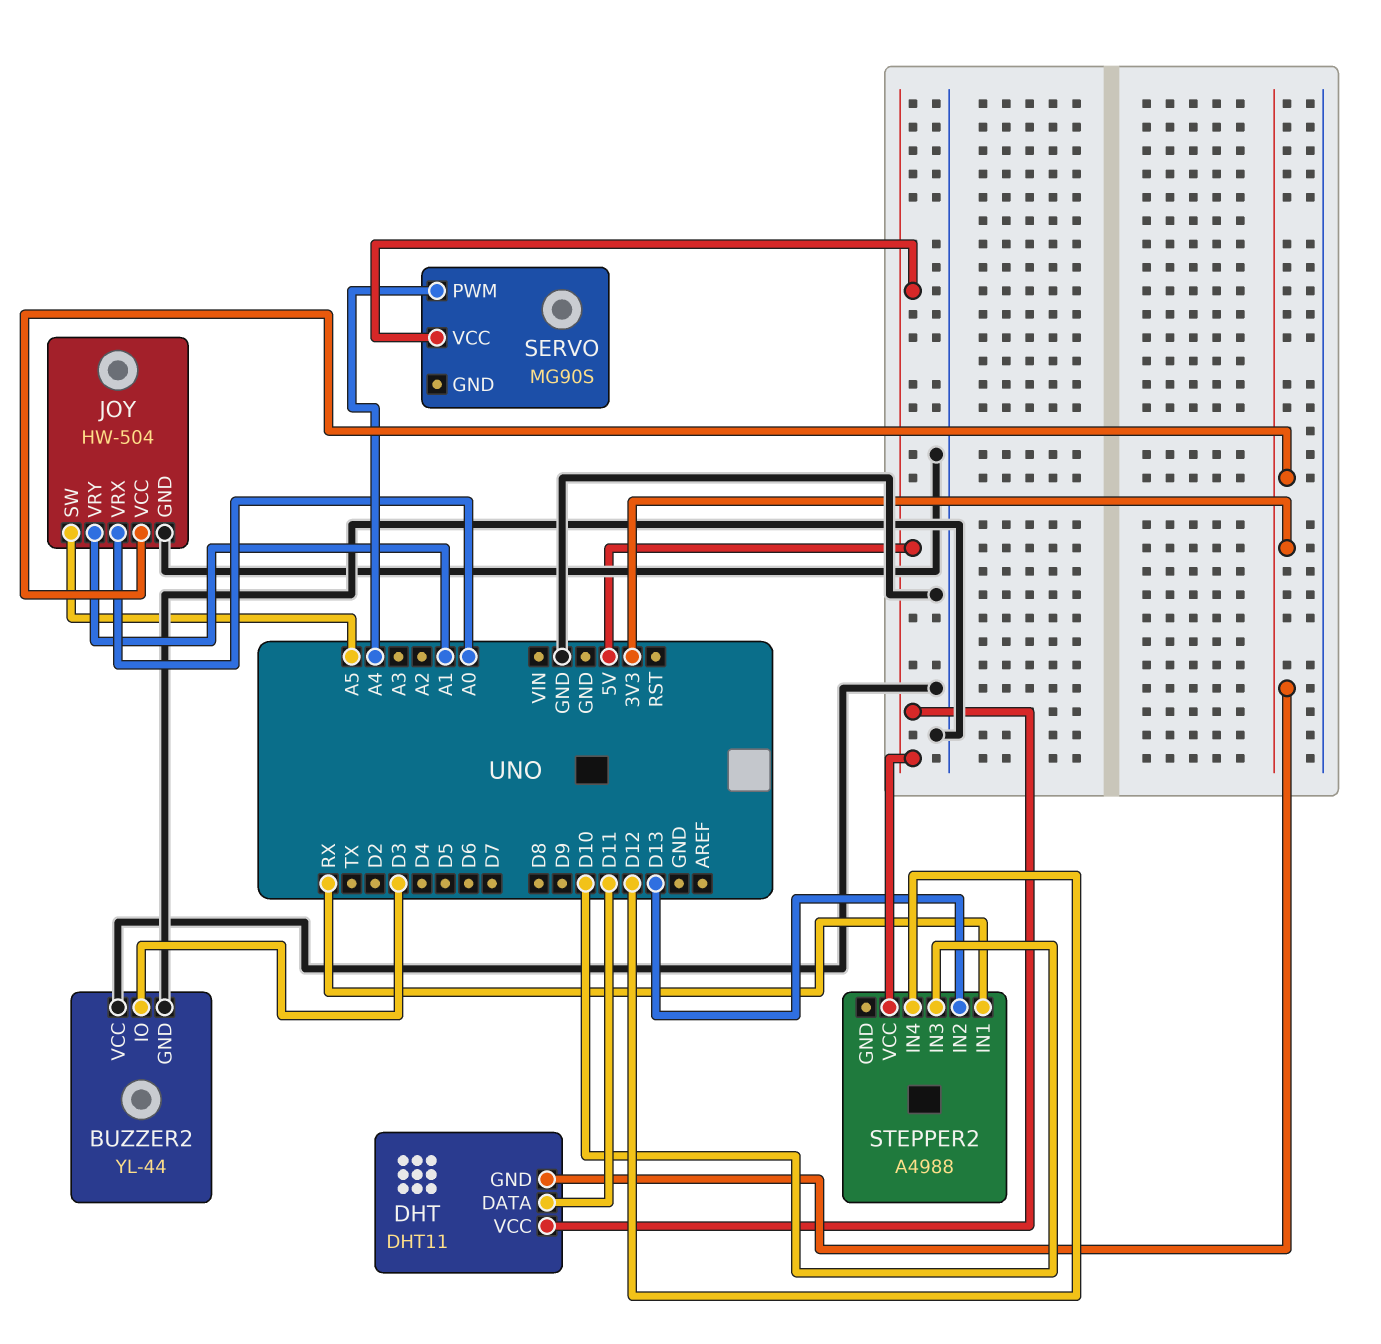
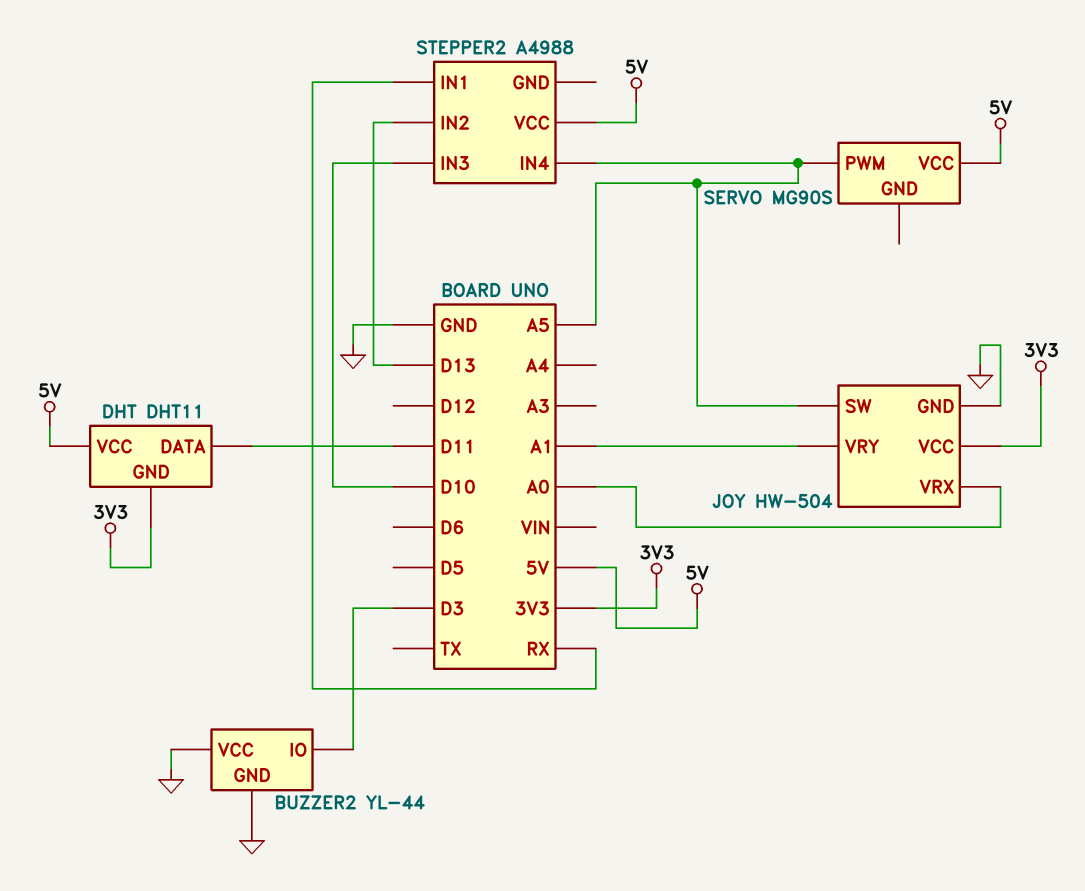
SERVO pin PWM: A4 -> A5
STEPPER2 pin IN4: D12 -> A5

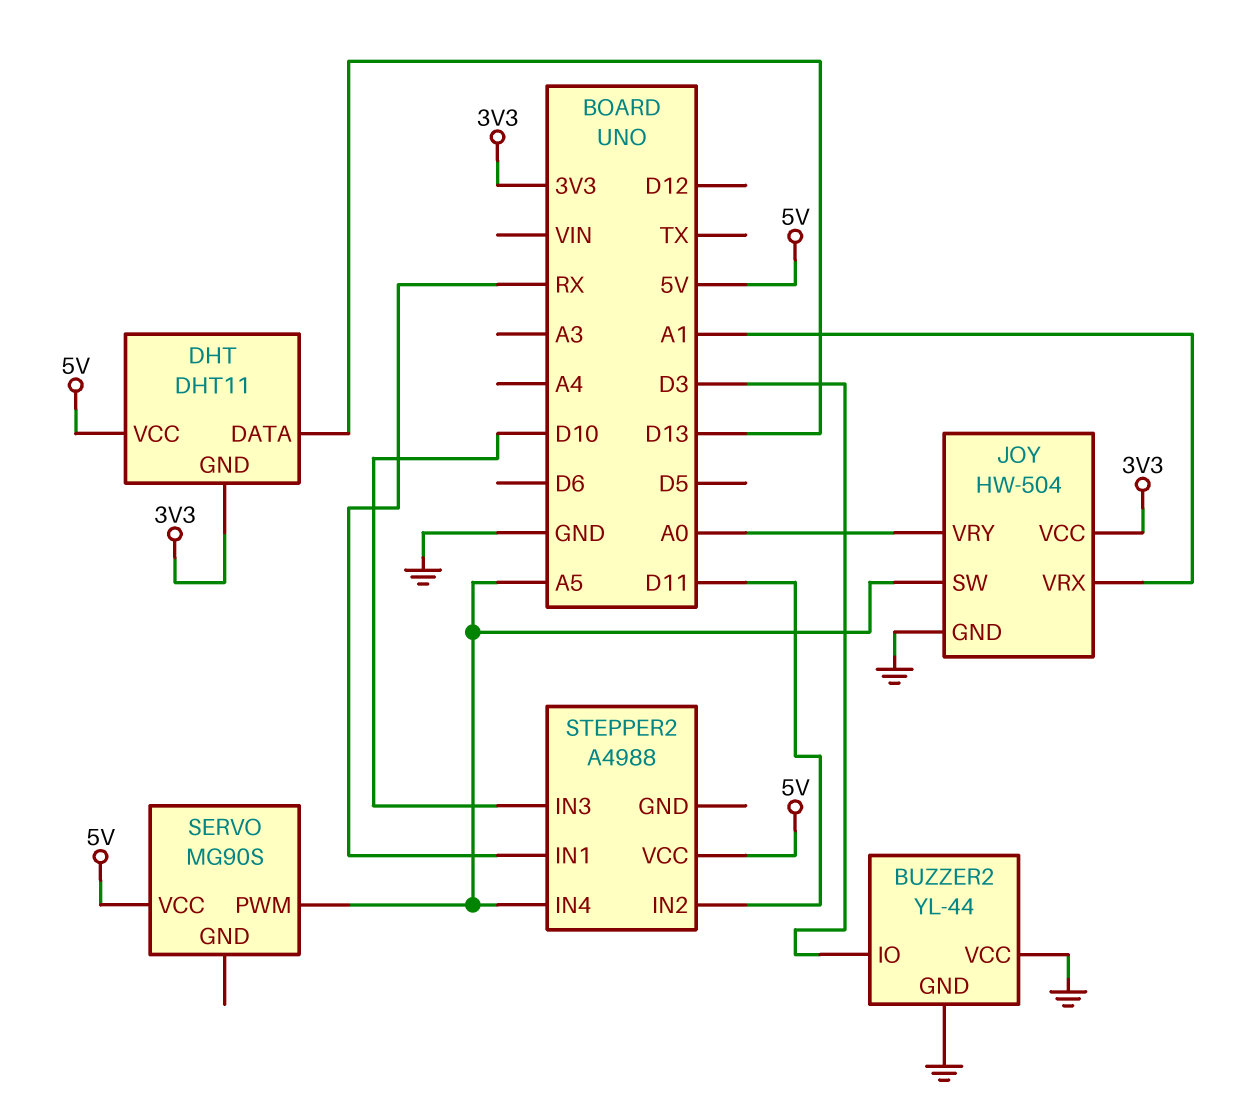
DHT pin DATA: D11 -> D13
JOY pin VRX: A0 -> A1
JOY pin VRY: A1 -> A0
STEPPER2 pin IN2: D13 -> D11

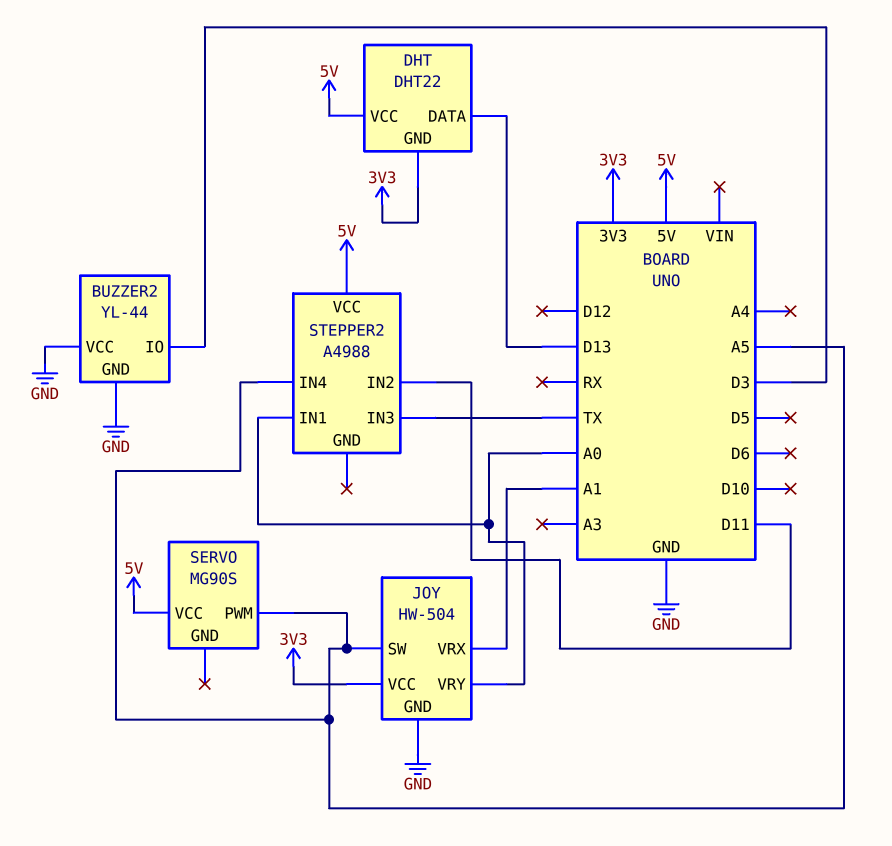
DHT: DHT11 -> DHT22
STEPPER2 pin IN1: RX -> A0
STEPPER2 pin IN3: D10 -> TX

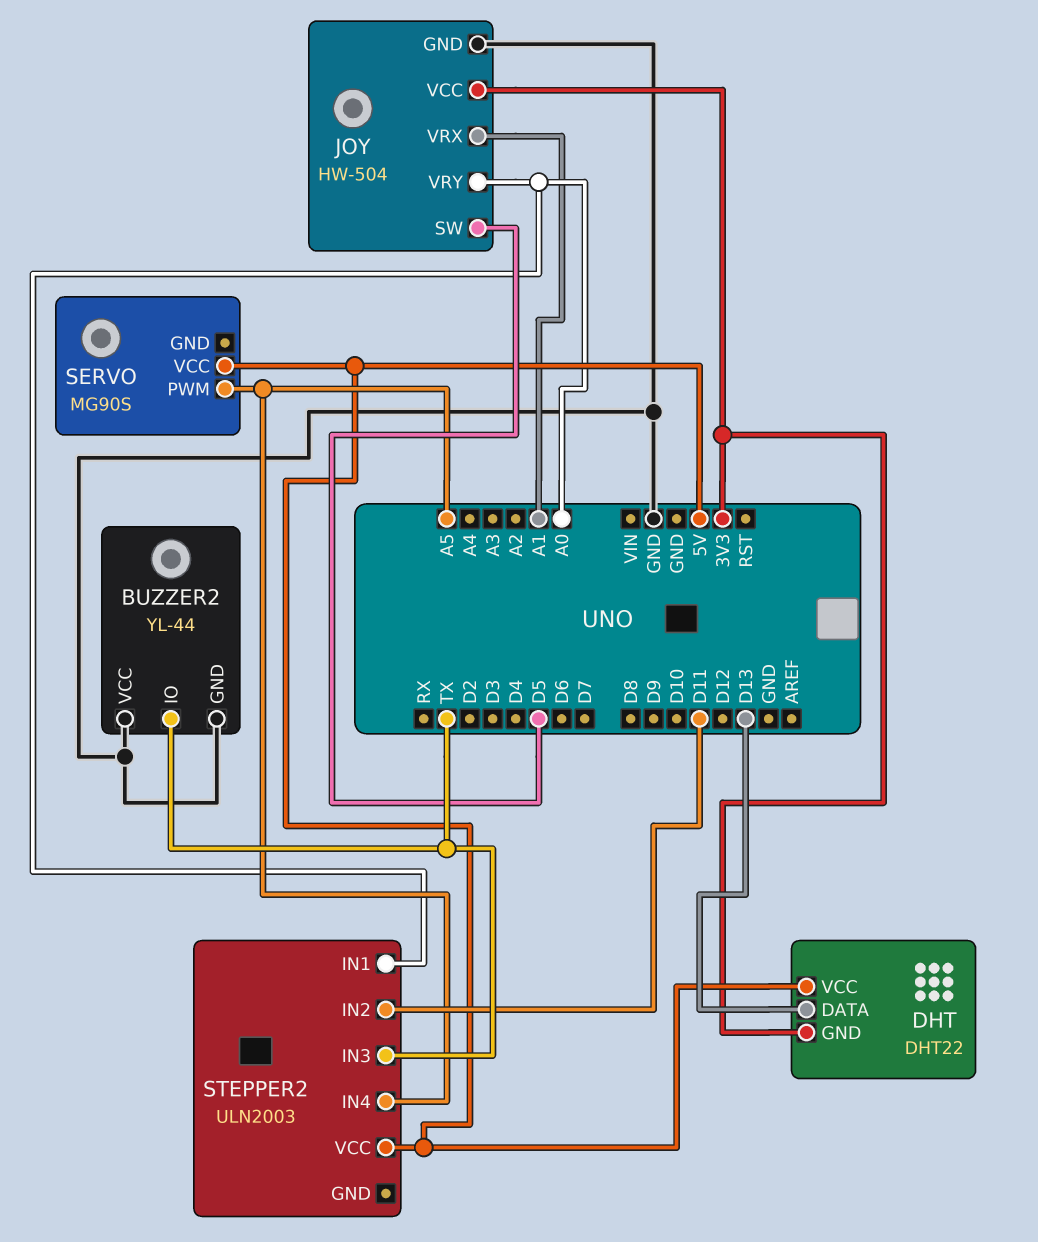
BUZZER2 pin IO: D3 -> TX
JOY pin SW: A5 -> D5
STEPPER2: A4988 -> ULN2003

